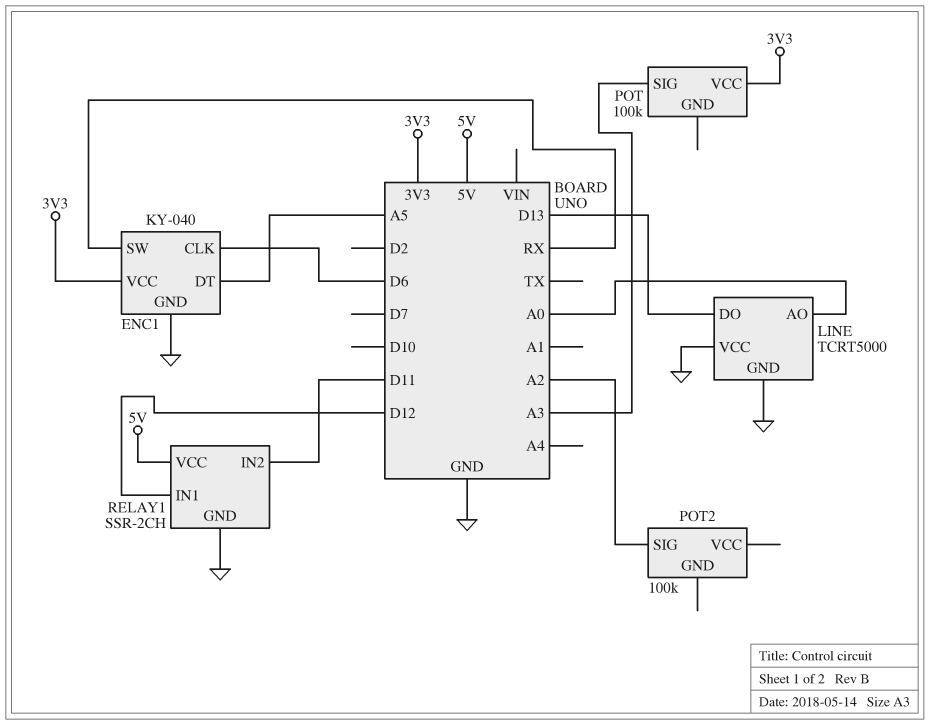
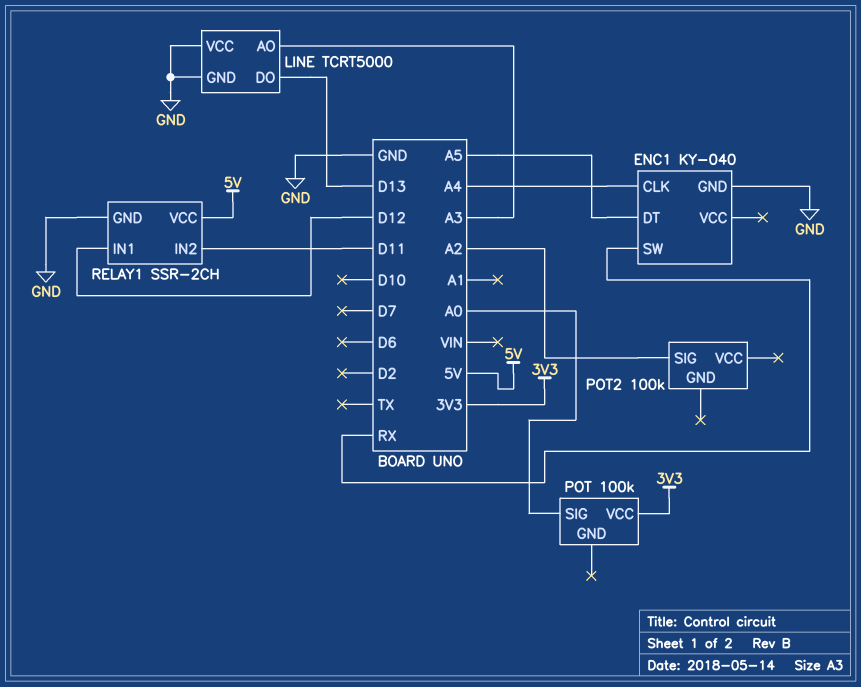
ENC1 pin CLK: D6 -> A4
ENC1 pin VCC: 3V3 -> none
LINE pin AO: A0 -> A3
POT pin SIG: A3 -> A0

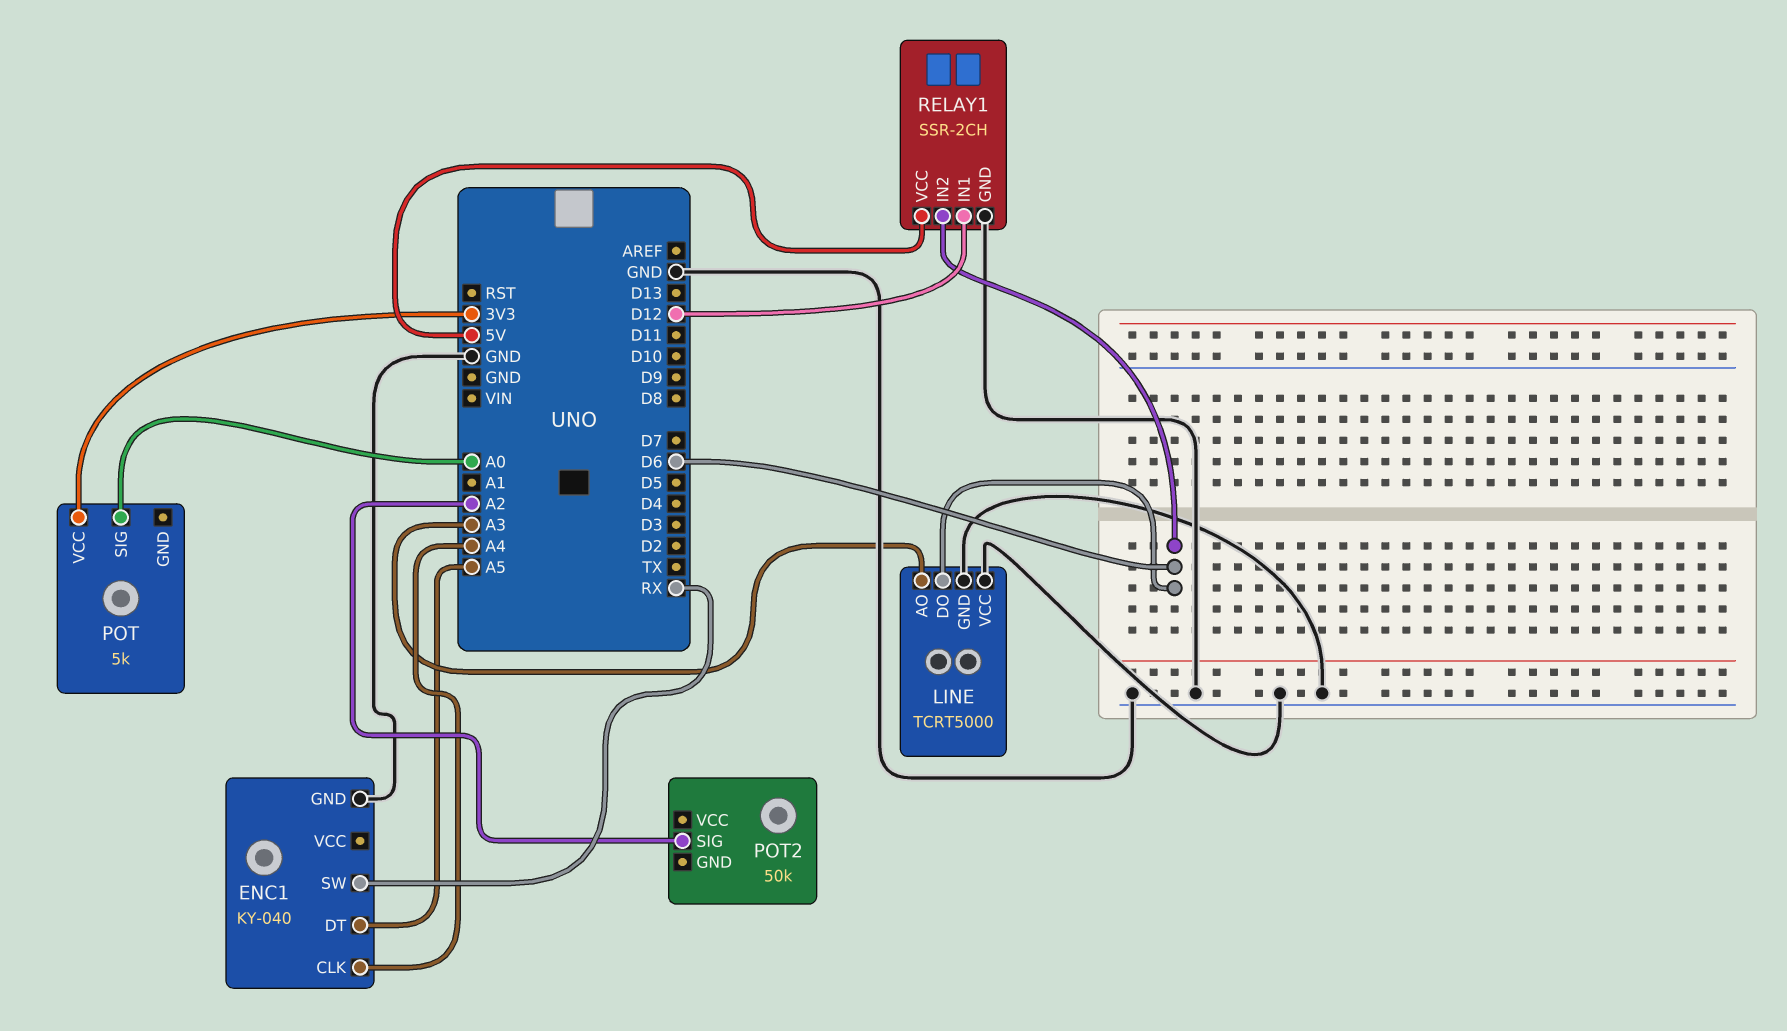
LINE pin DO: D13 -> D6
POT: 100k -> 5k
POT2: 100k -> 50k
RELAY1 pin IN2: D11 -> D6

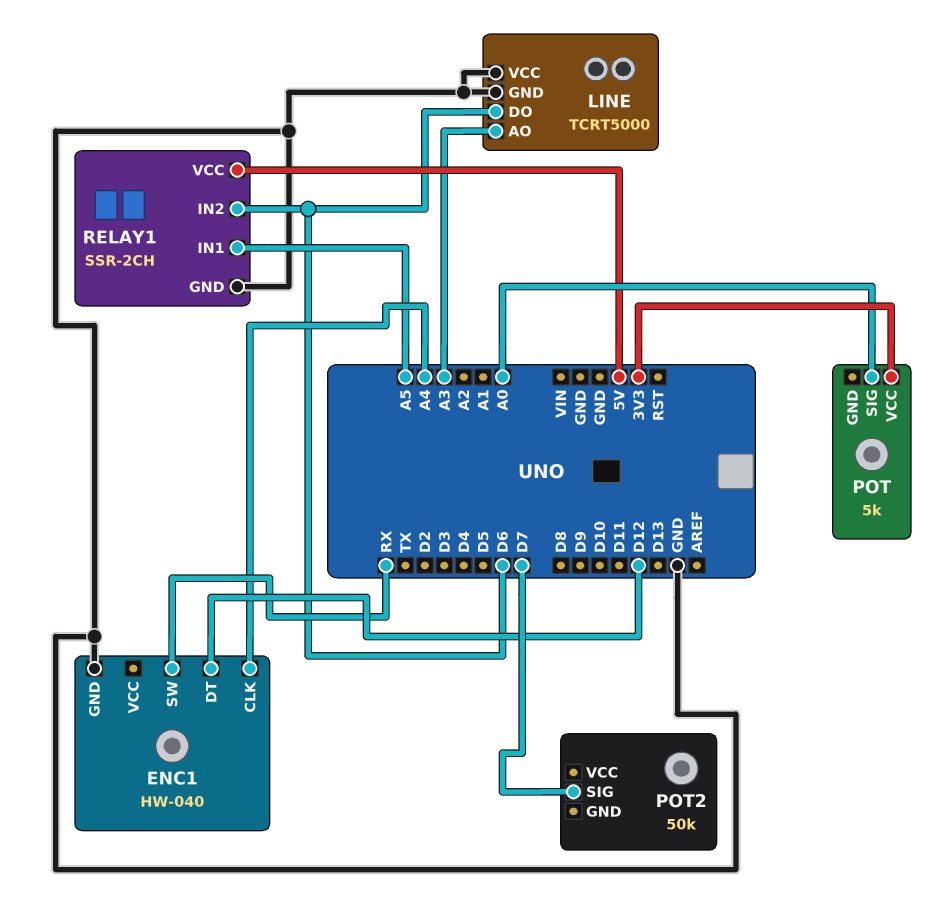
ENC1: KY-040 -> HW-040
ENC1 pin DT: A5 -> D12
POT2 pin SIG: A2 -> D7
RELAY1 pin IN1: D12 -> A5

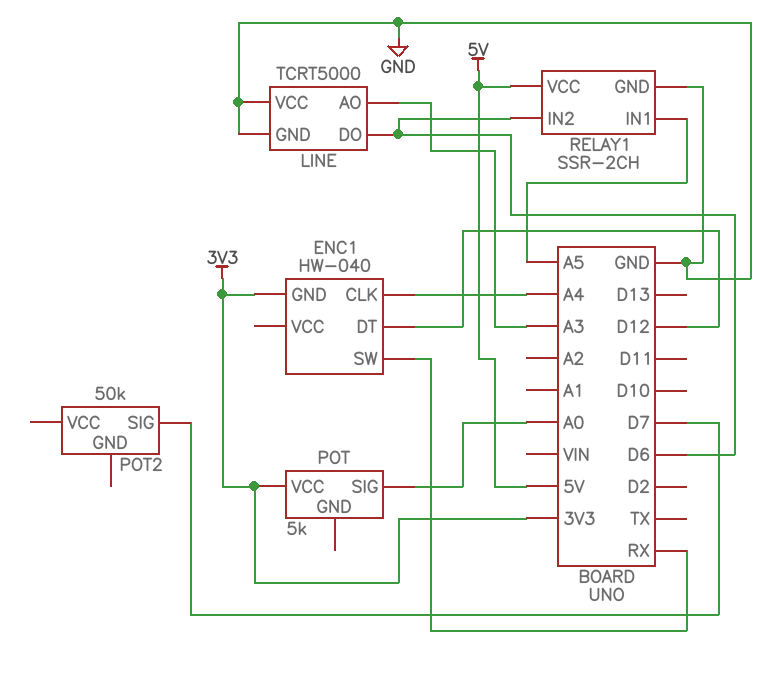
ENC1 pin GND: GND -> 3V3

